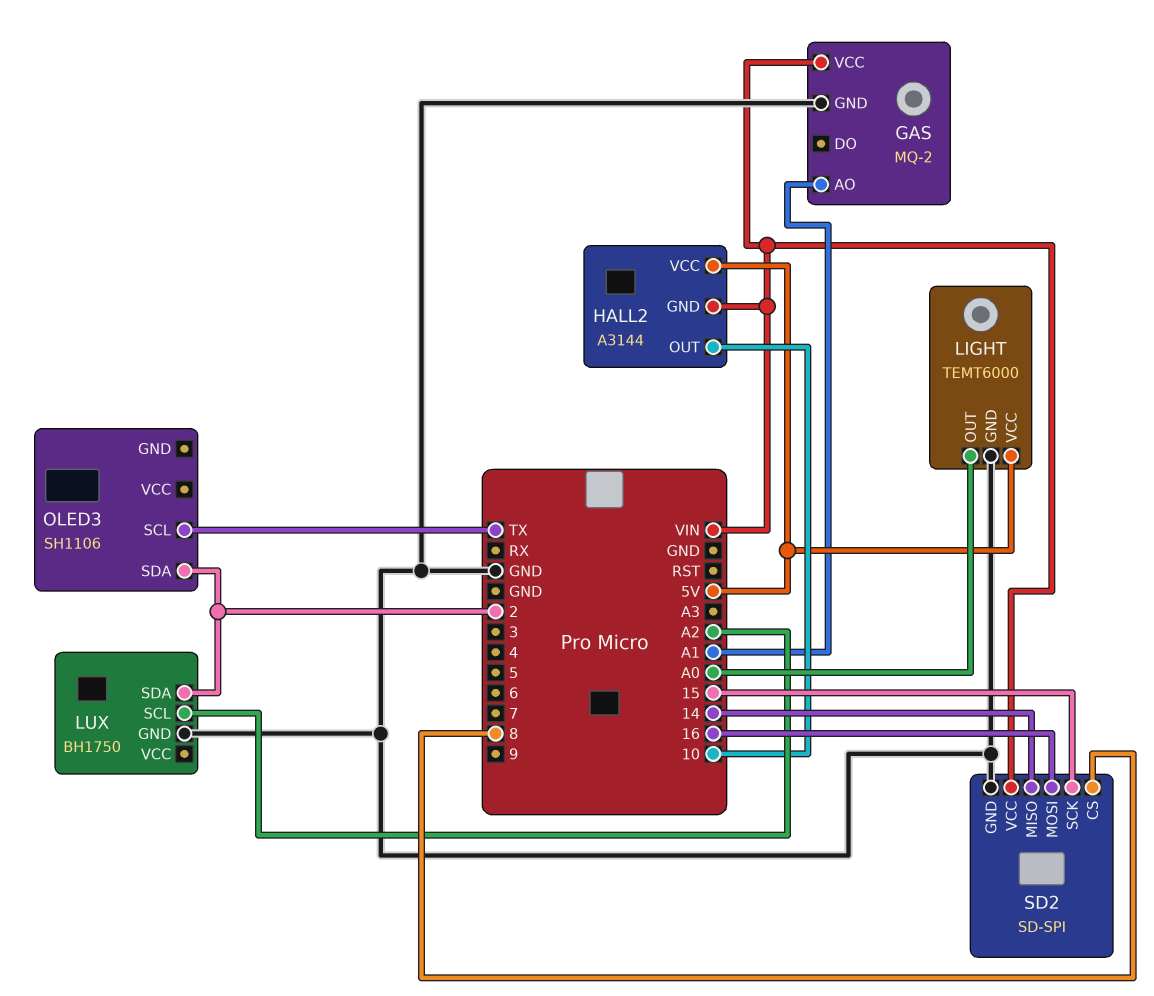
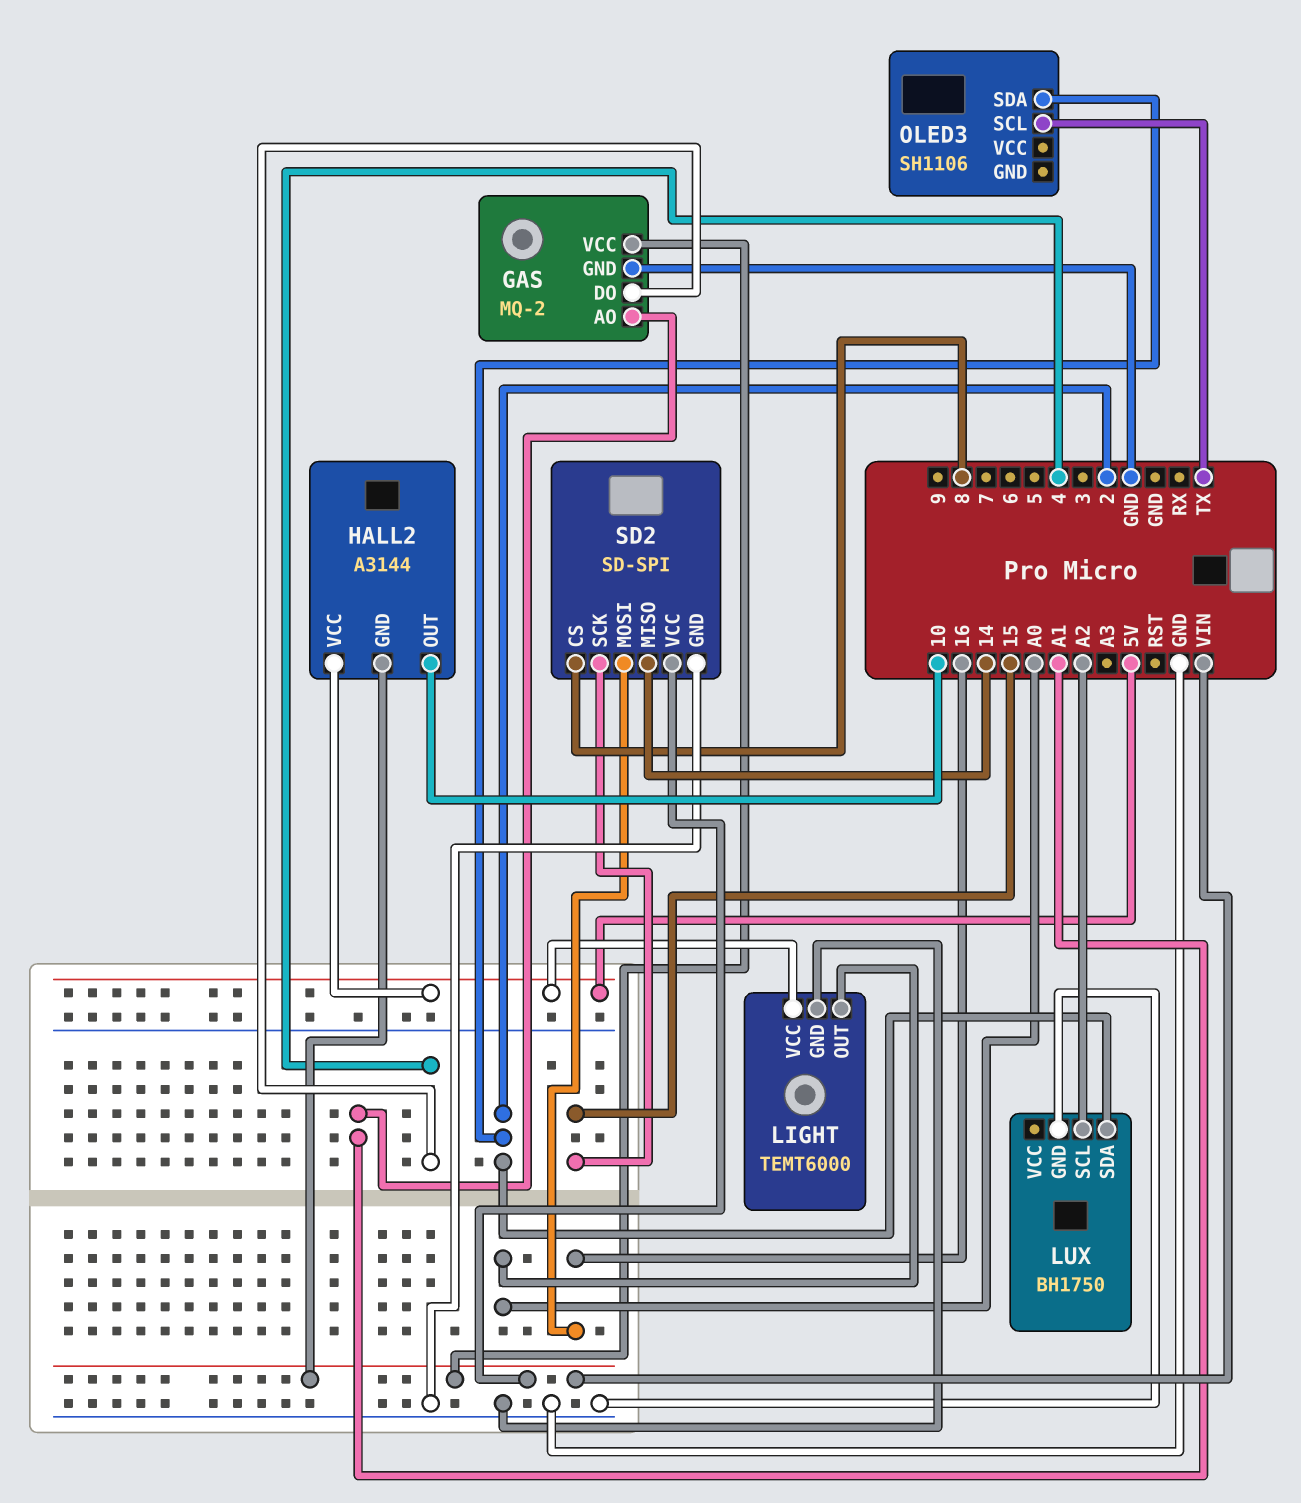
GAS pin DO: none -> 4

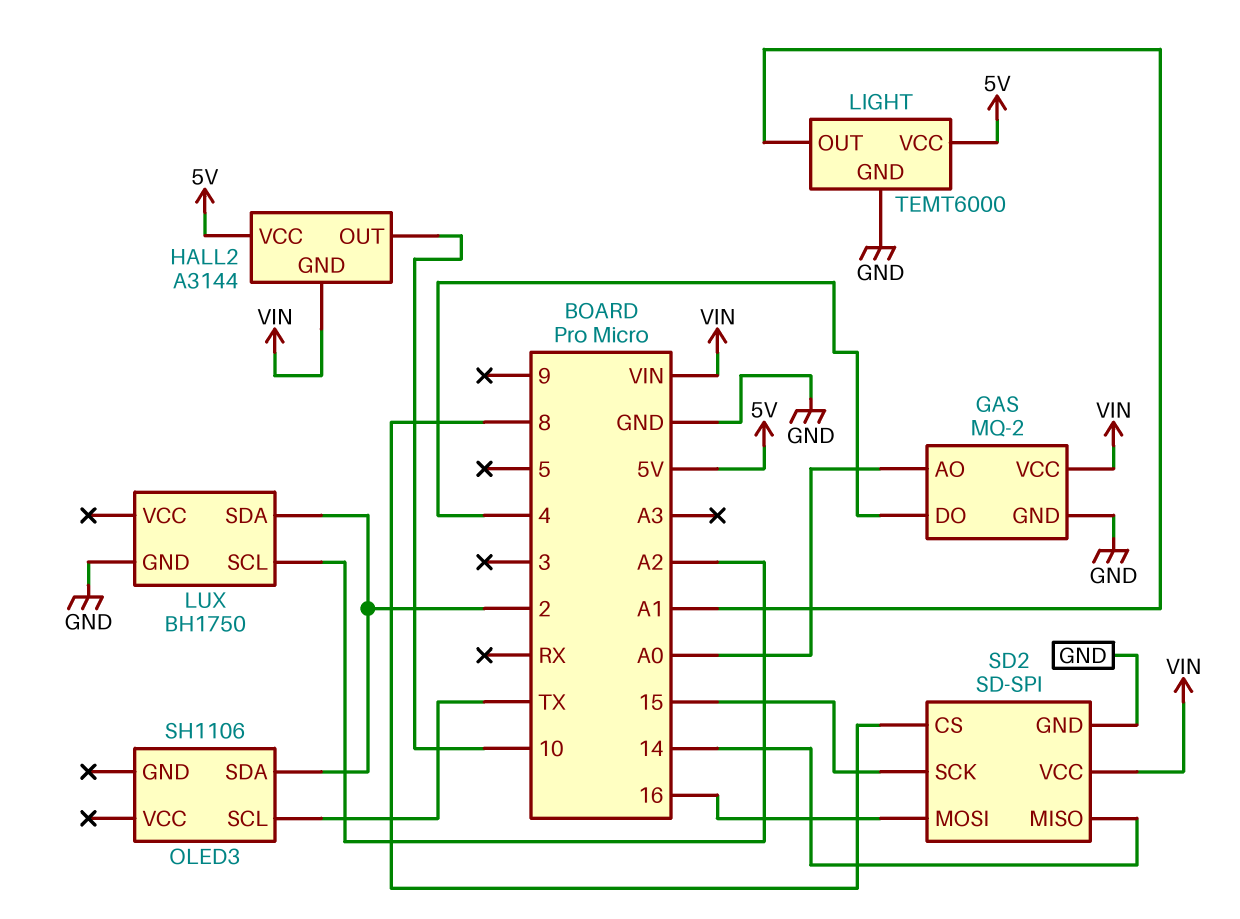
GAS pin AO: A1 -> A0
LIGHT pin OUT: A0 -> A1

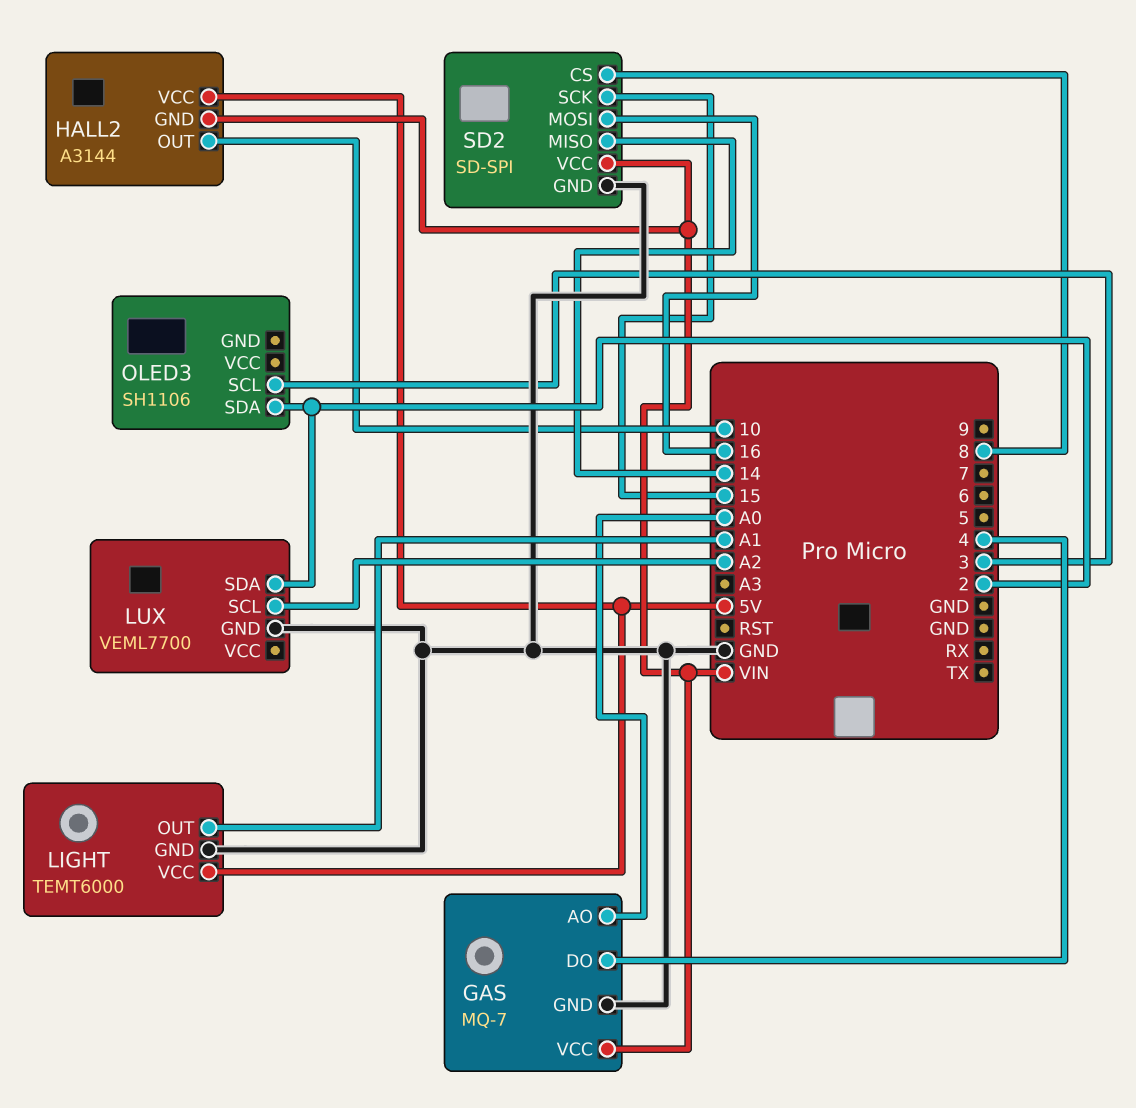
GAS: MQ-2 -> MQ-7
LUX: BH1750 -> VEML7700
OLED3 pin SCL: TX -> 3

